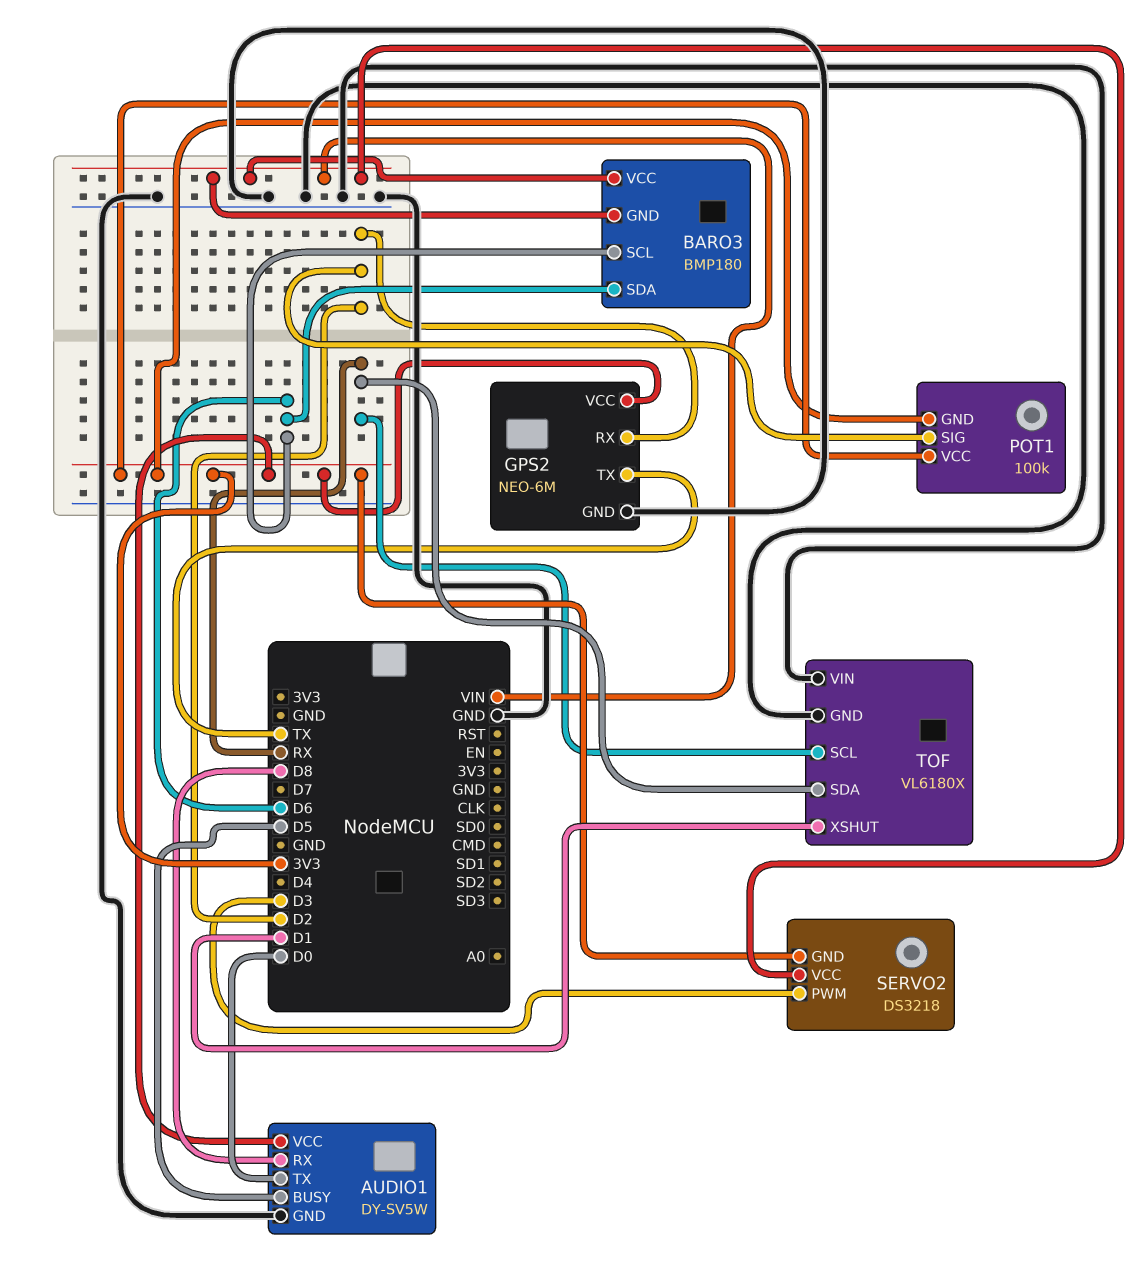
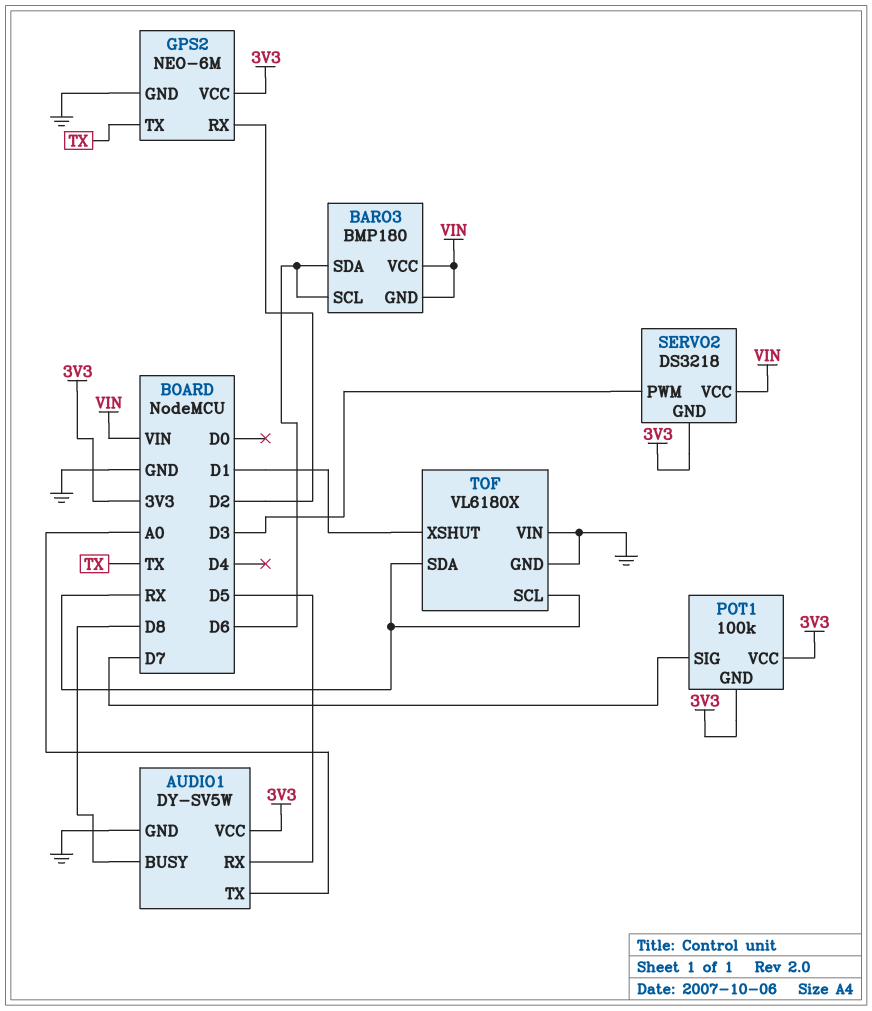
AUDIO1 pin BUSY: D5 -> D8
AUDIO1 pin RX: D8 -> D5
AUDIO1 pin TX: D0 -> A0
POT1 pin SIG: D2 -> D7

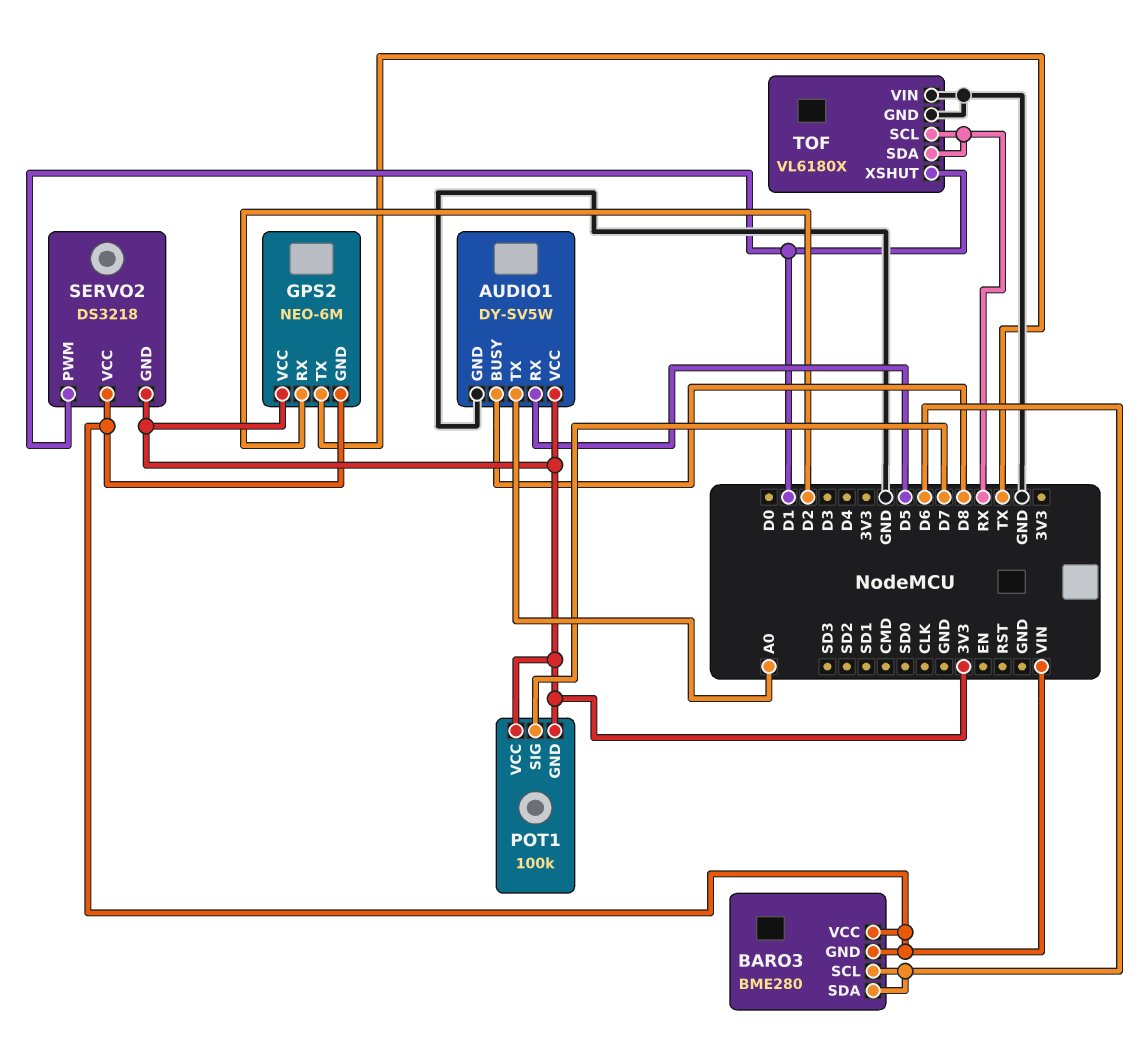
BARO3: BMP180 -> BME280
GPS2 pin GND: GND -> VIN
SERVO2 pin PWM: D3 -> D1

